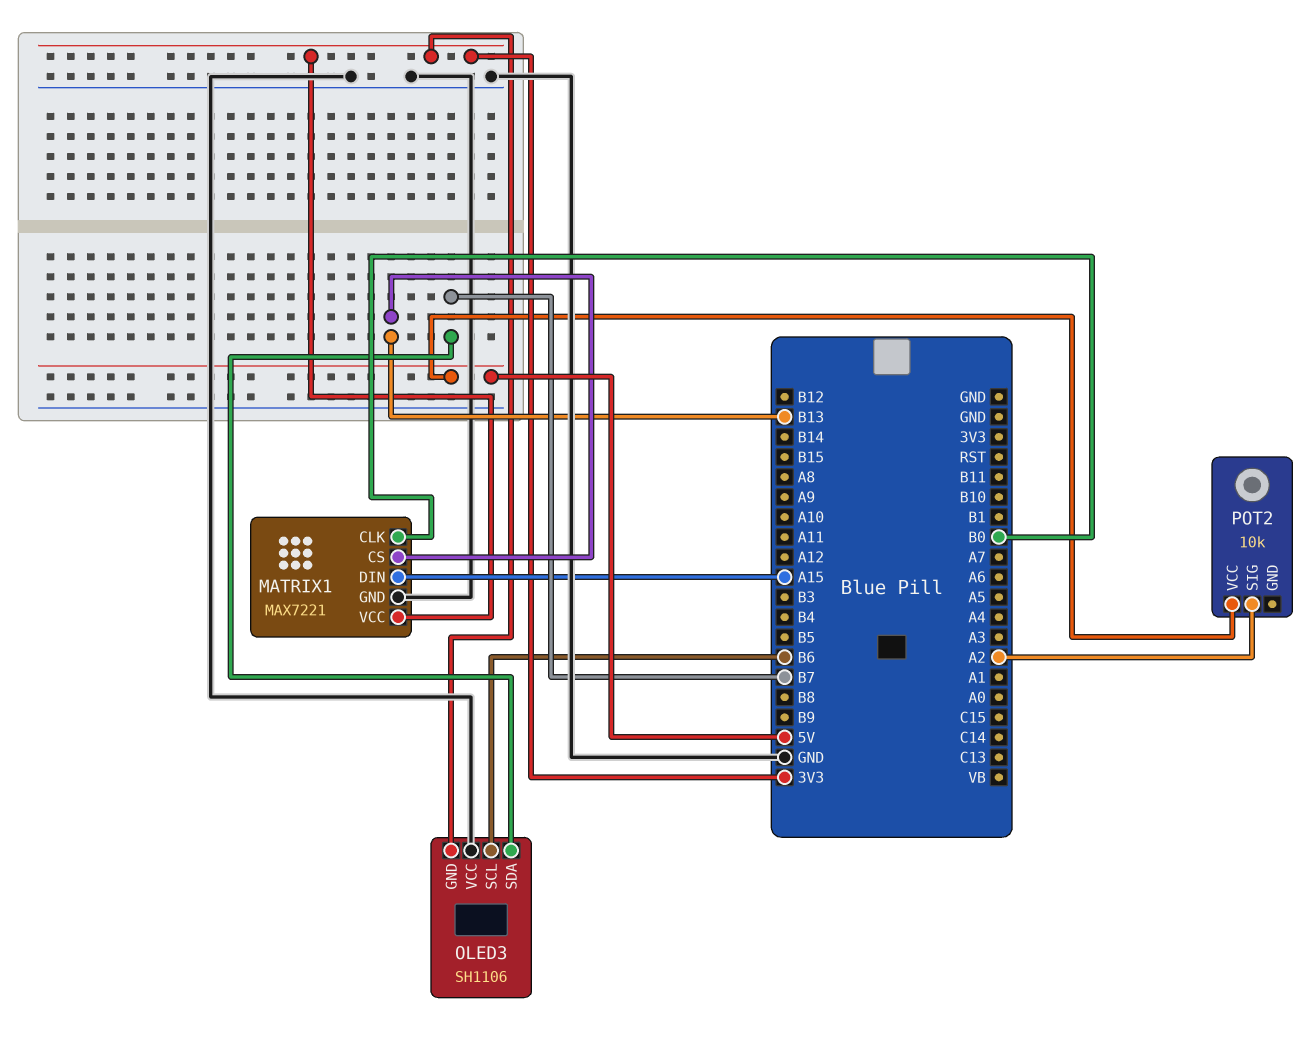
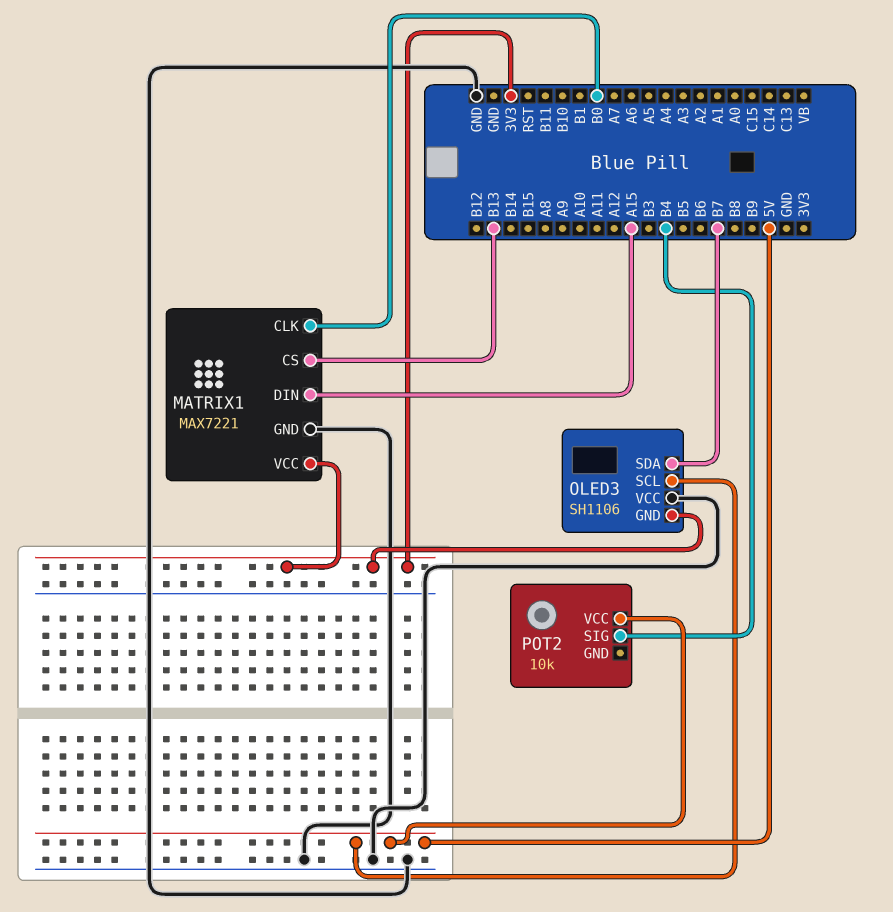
OLED3 pin SCL: B6 -> 5V
POT2 pin SIG: A2 -> B4

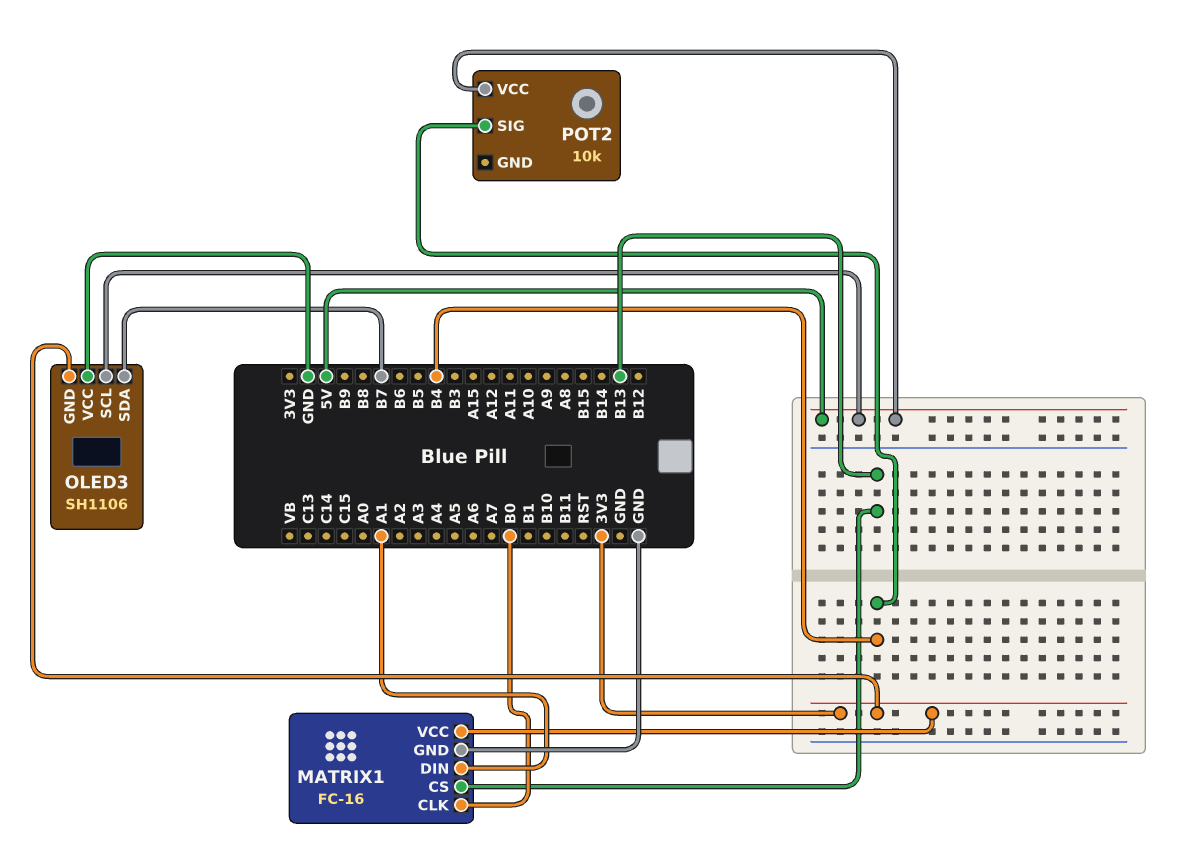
MATRIX1: MAX7221 -> FC-16
MATRIX1 pin DIN: A15 -> A1

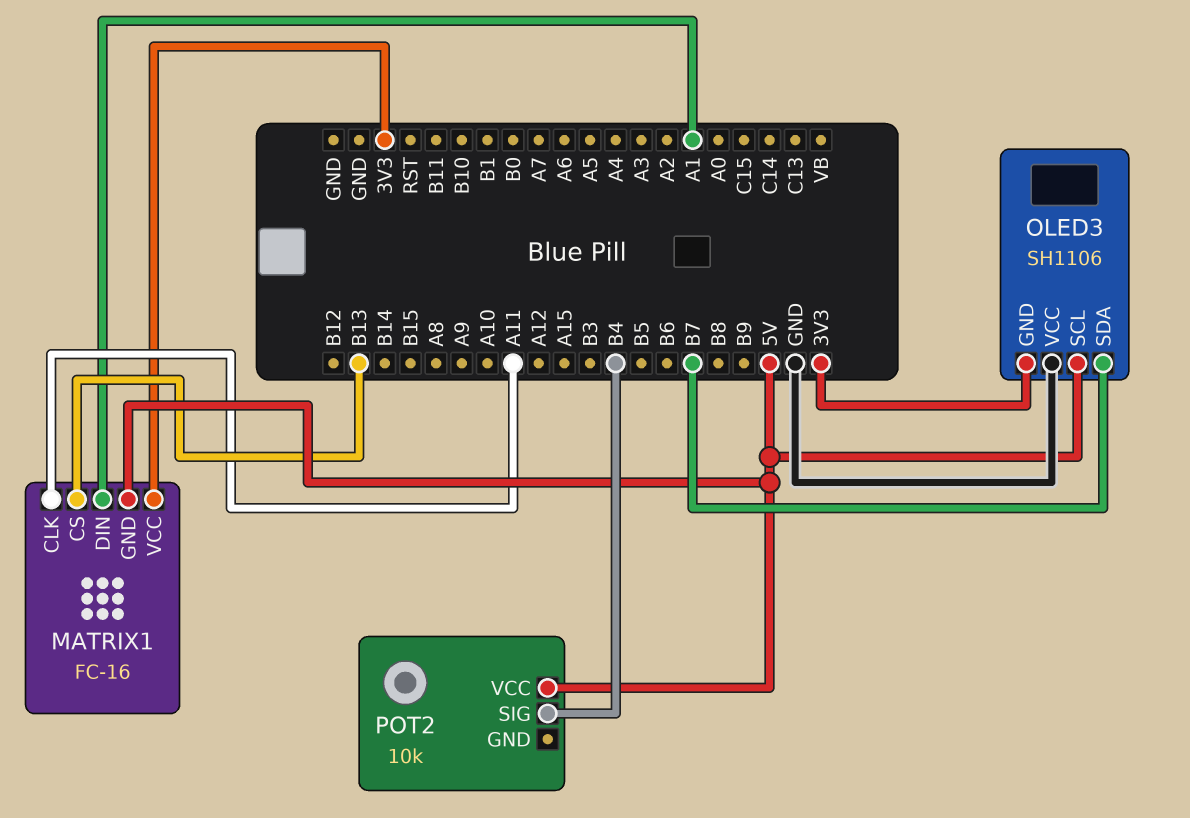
MATRIX1 pin CLK: B0 -> A11
MATRIX1 pin GND: GND -> 5V

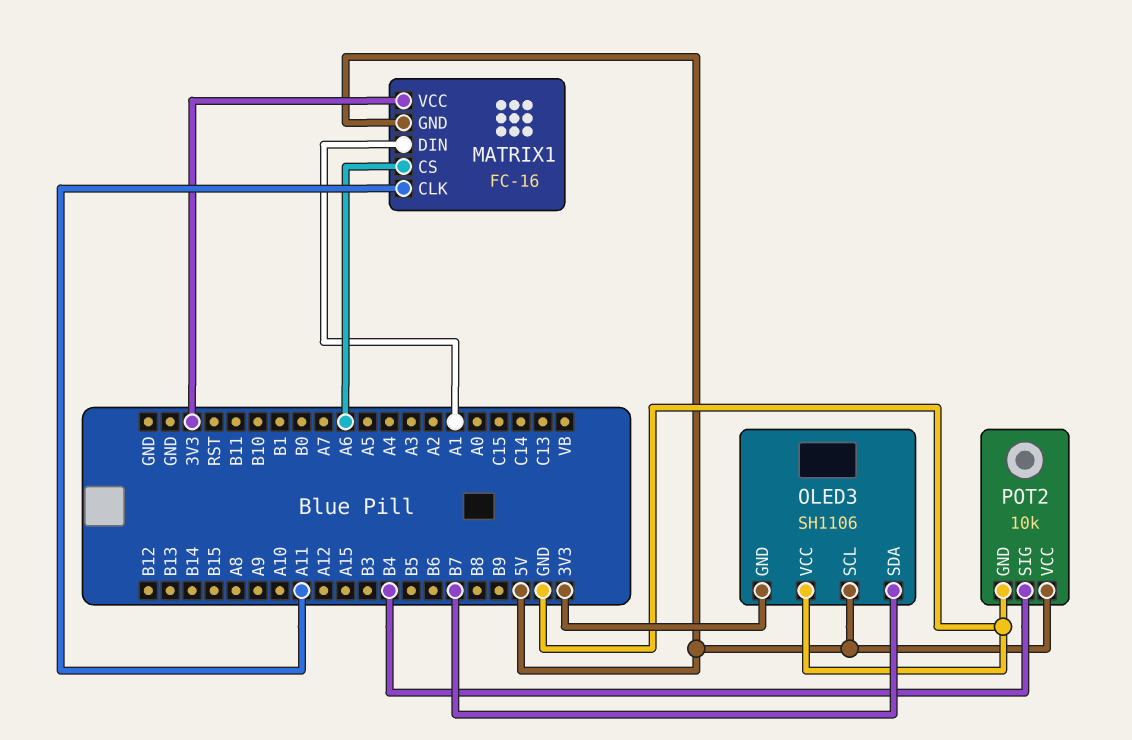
MATRIX1 pin CS: B13 -> A6
POT2 pin GND: none -> GND

